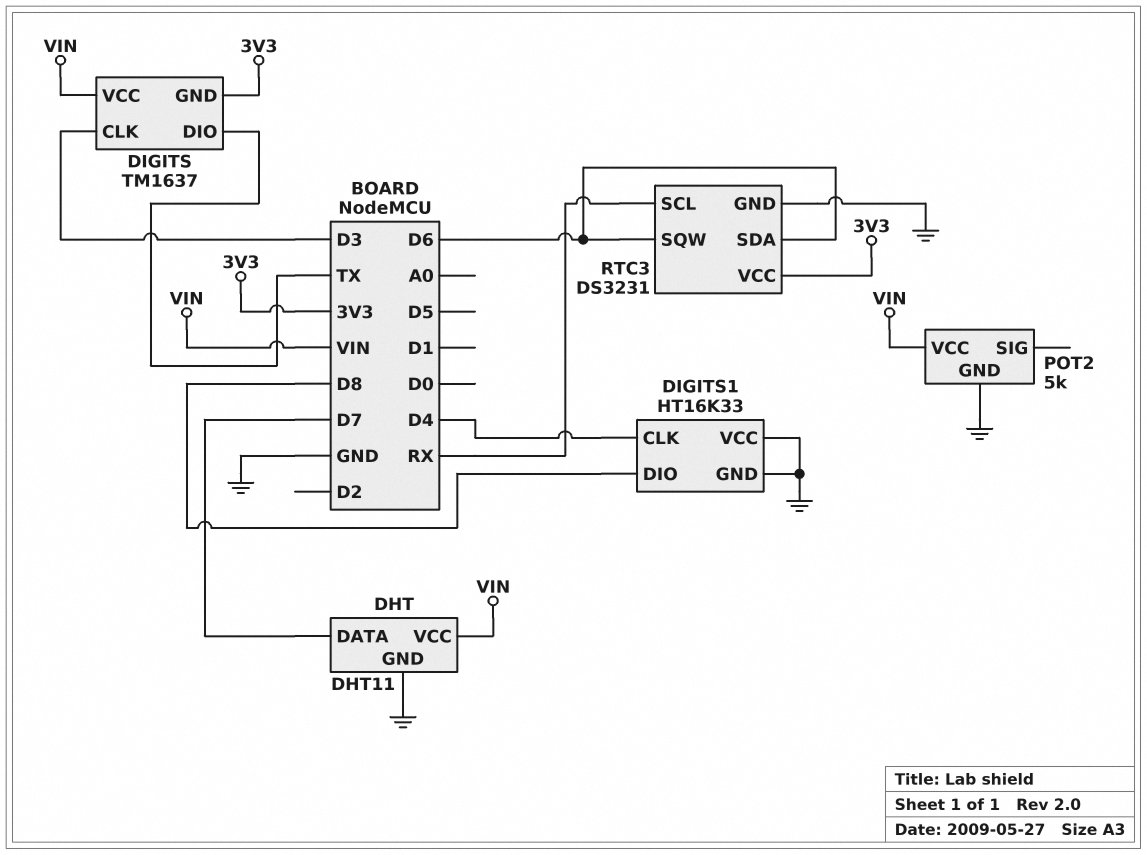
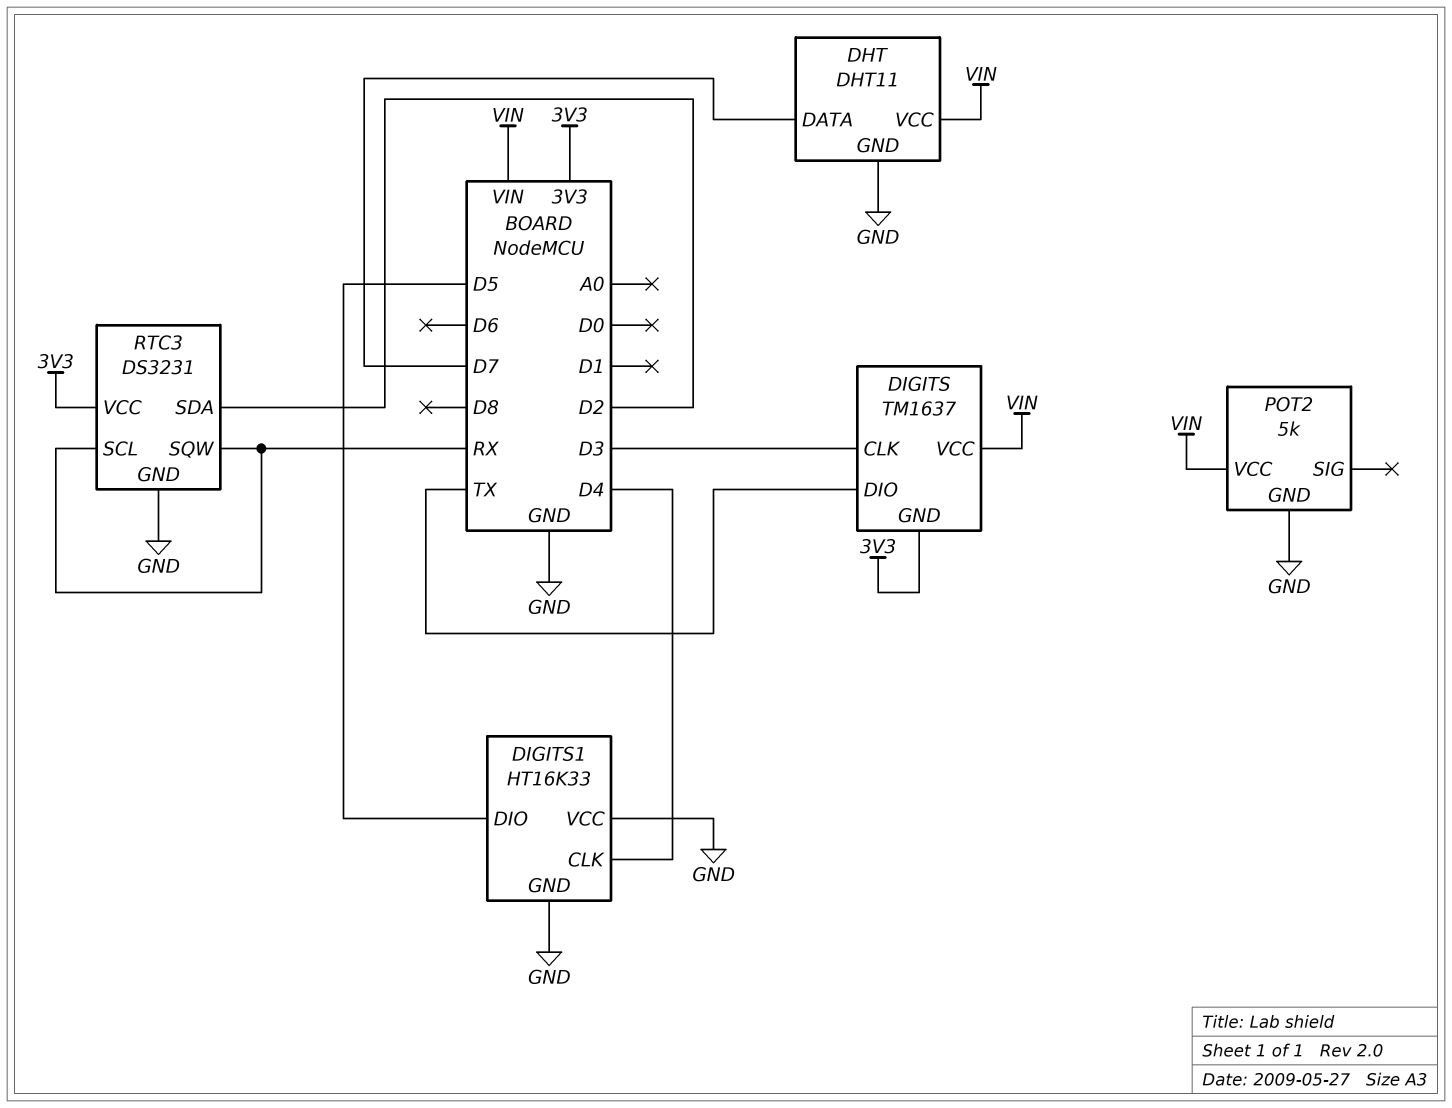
DIGITS1 pin DIO: D8 -> D5
RTC3 pin SDA: D6 -> D2
RTC3 pin SQW: D6 -> RX

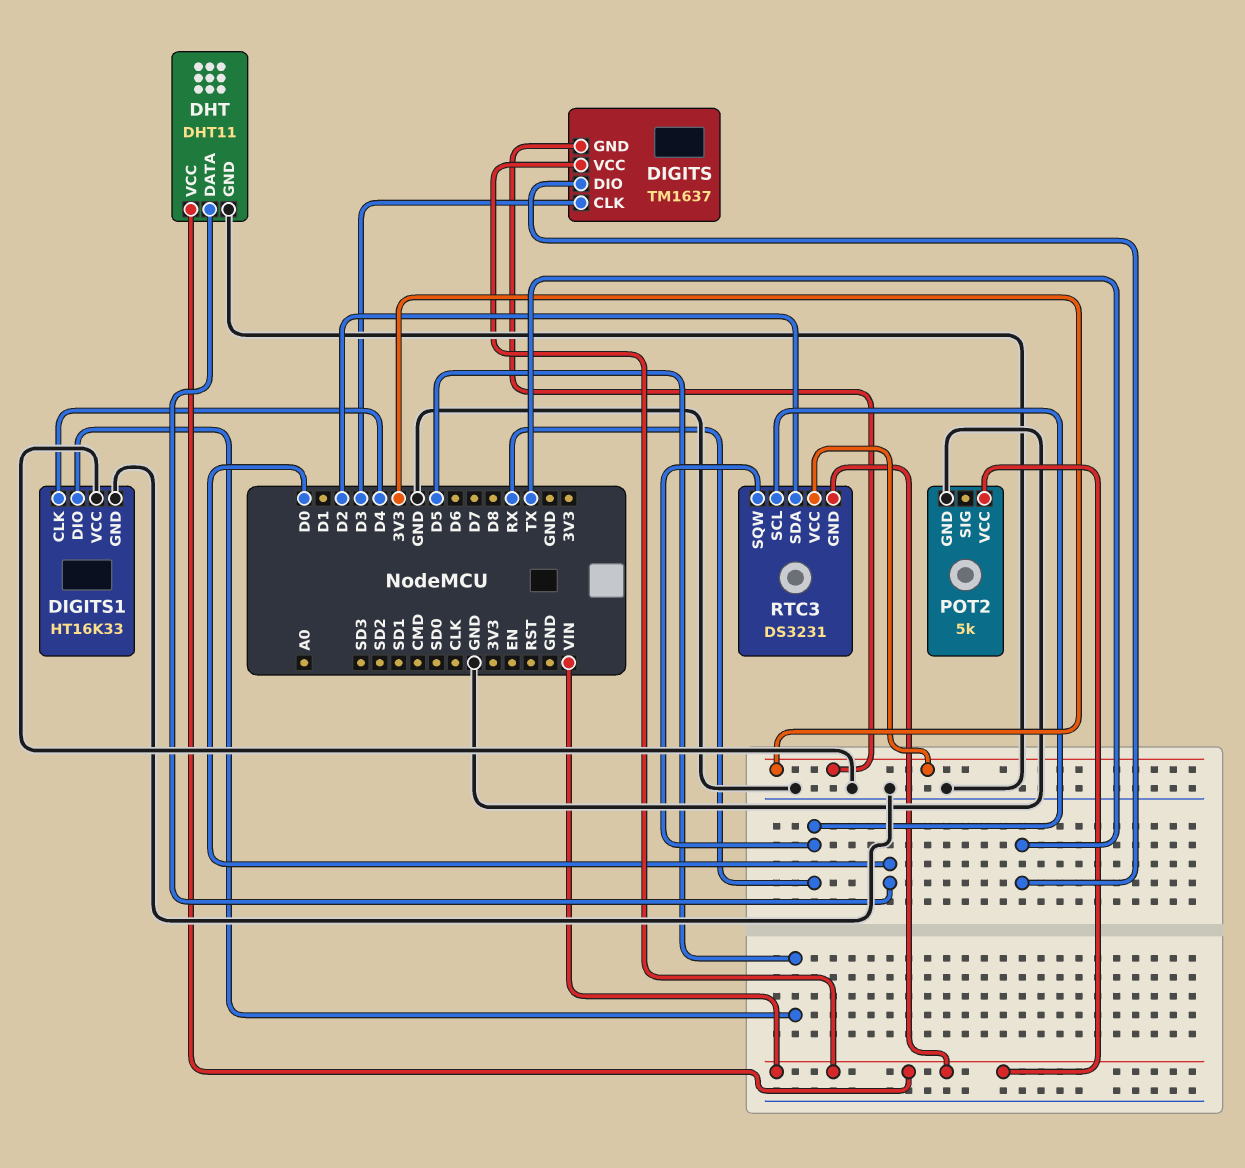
DHT pin DATA: D7 -> D0
RTC3 pin GND: GND -> VIN

